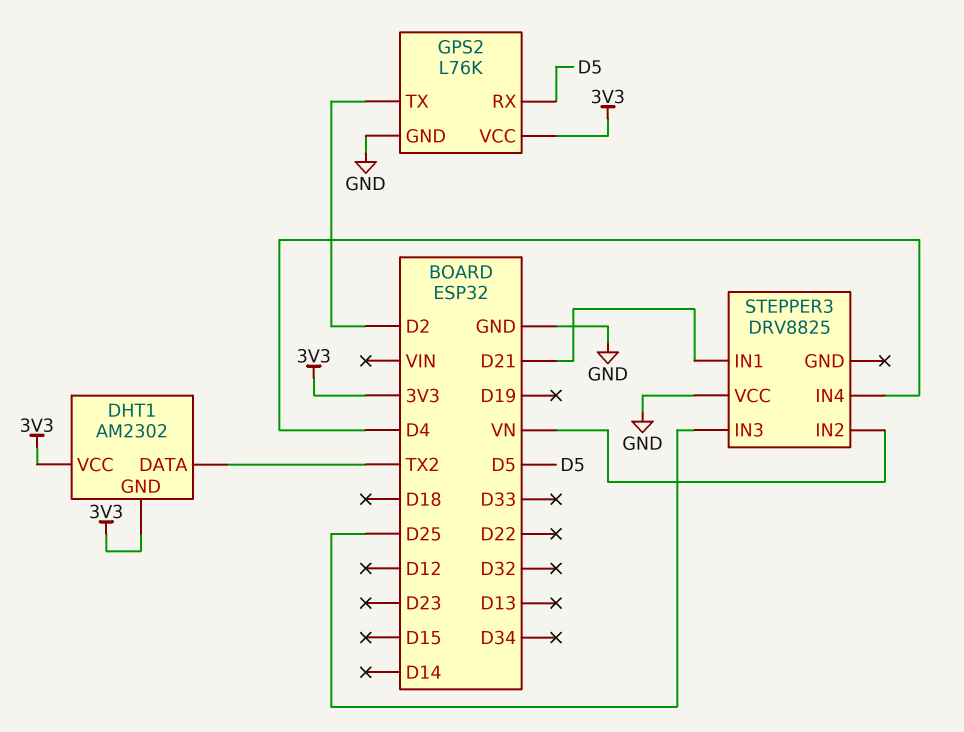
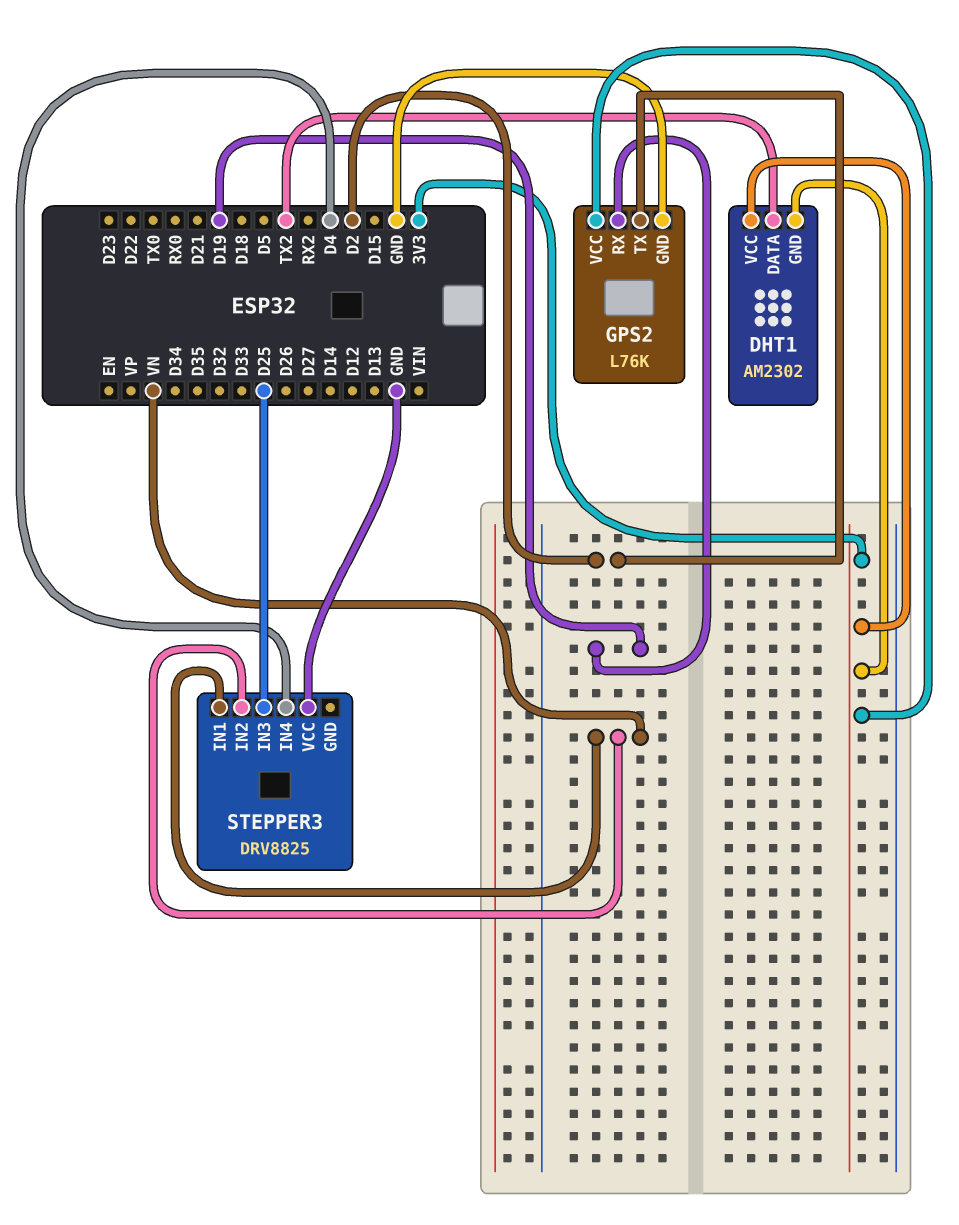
GPS2 pin RX: D5 -> D19
STEPPER3 pin IN1: D21 -> VN

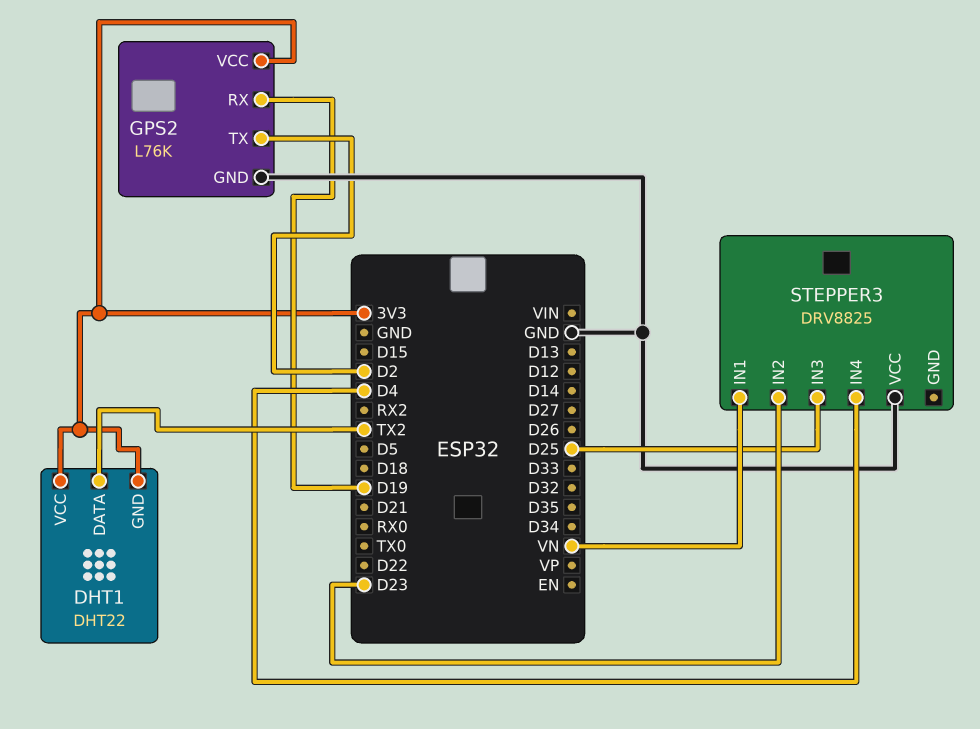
DHT1: AM2302 -> DHT22
STEPPER3 pin IN2: VN -> D23

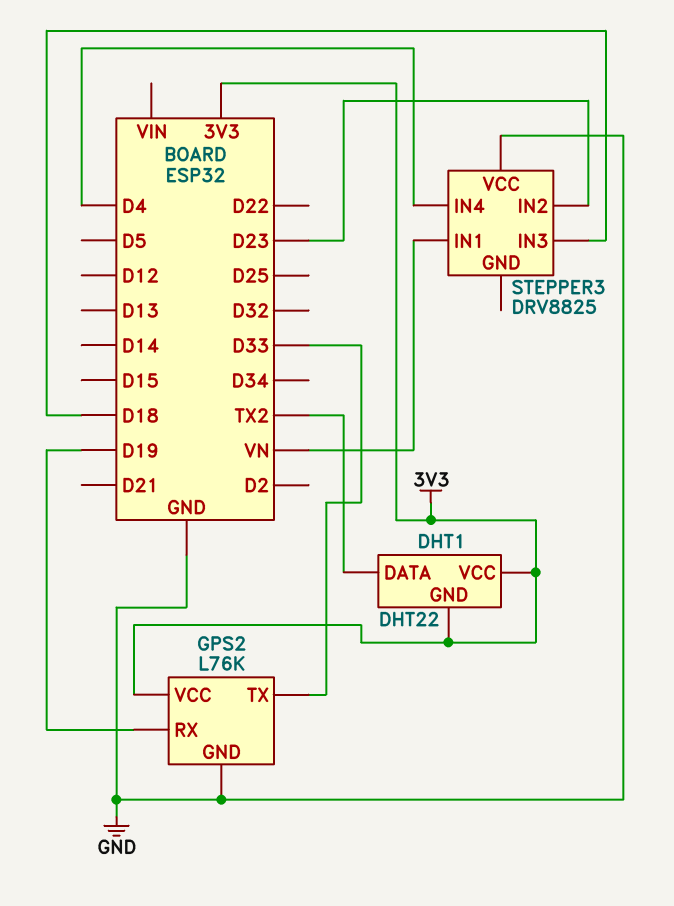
GPS2 pin TX: D2 -> D33
STEPPER3 pin IN3: D25 -> D18

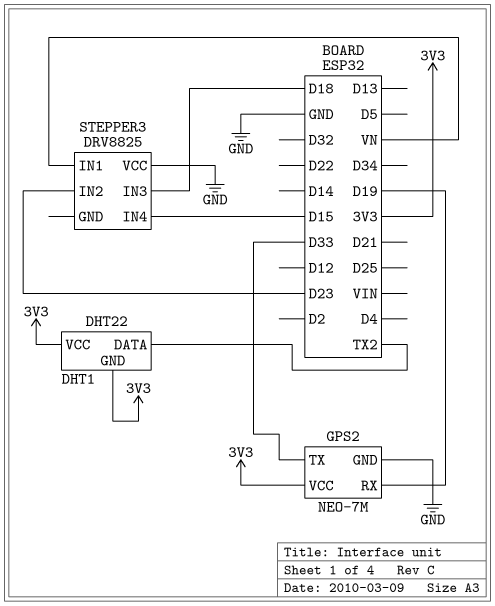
GPS2: L76K -> NEO-7M
STEPPER3 pin IN4: D4 -> D15

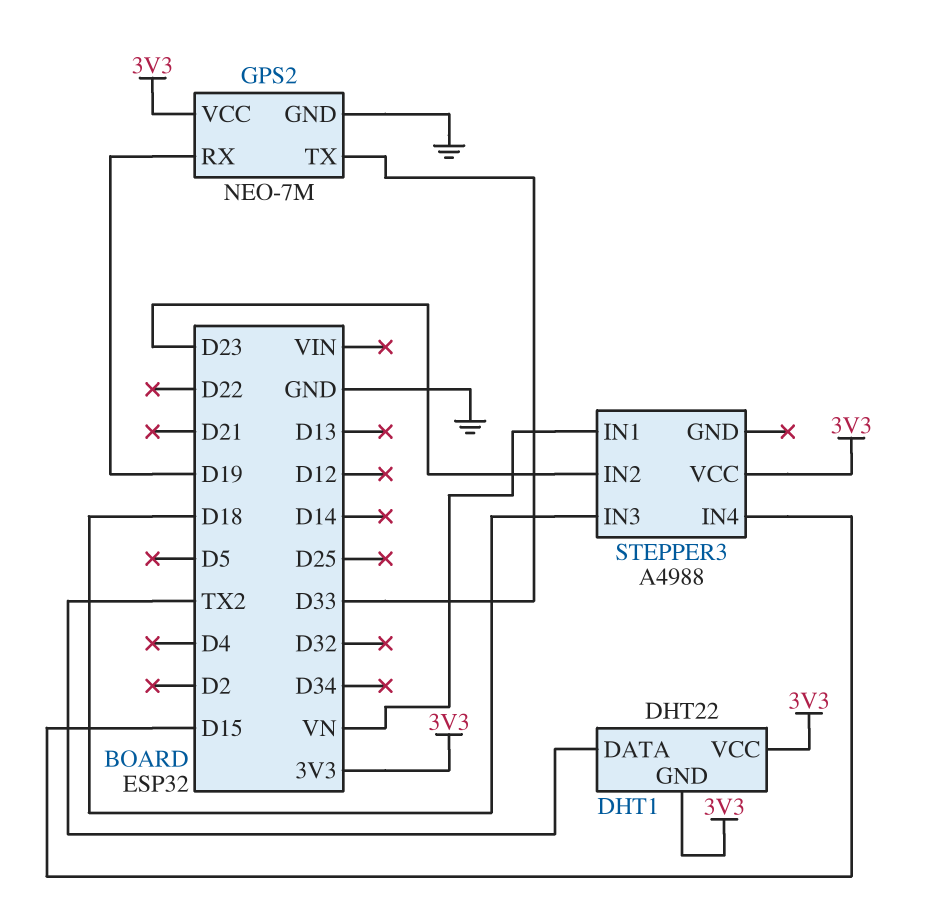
STEPPER3: DRV8825 -> A4988
STEPPER3 pin VCC: GND -> 3V3

